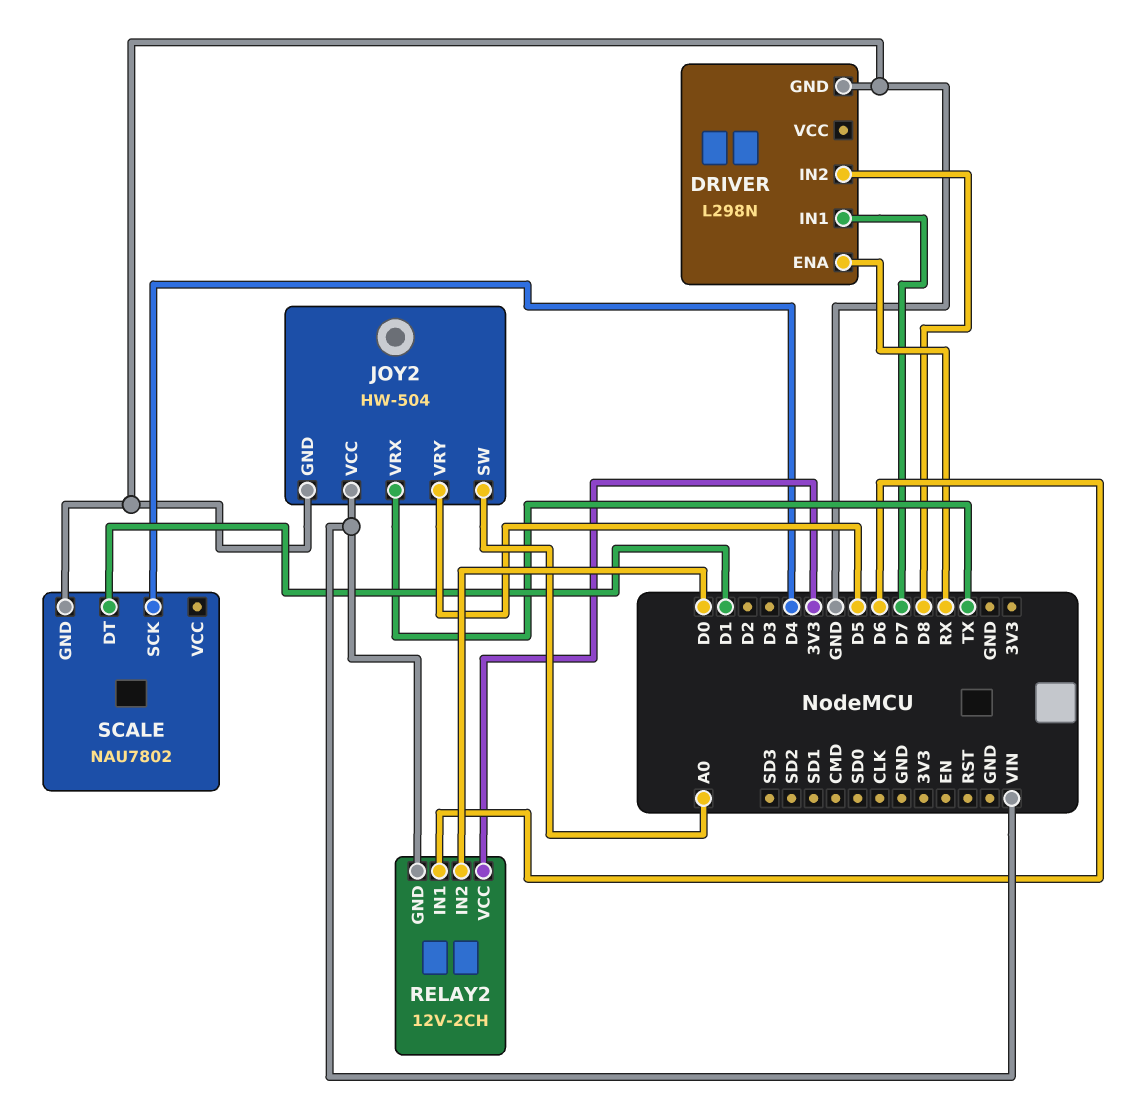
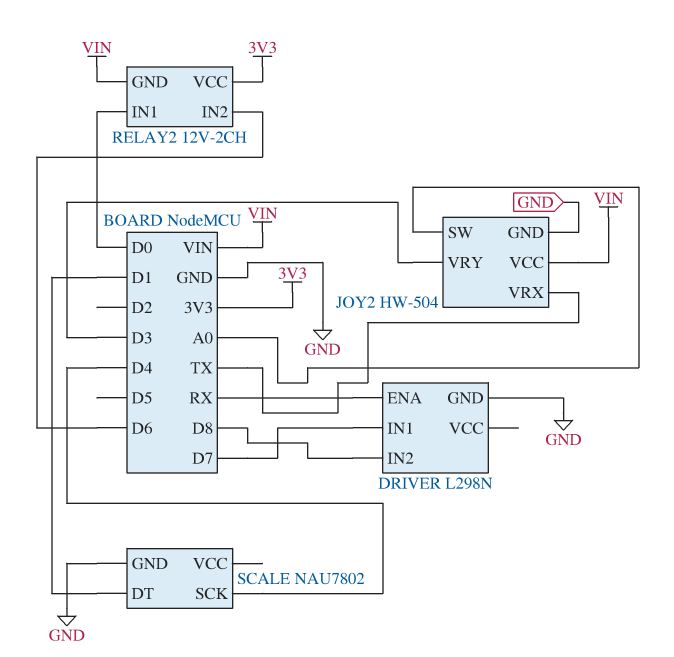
JOY2 pin VRY: D5 -> D3
RELAY2 pin IN1: D6 -> D0
RELAY2 pin IN2: D0 -> D6

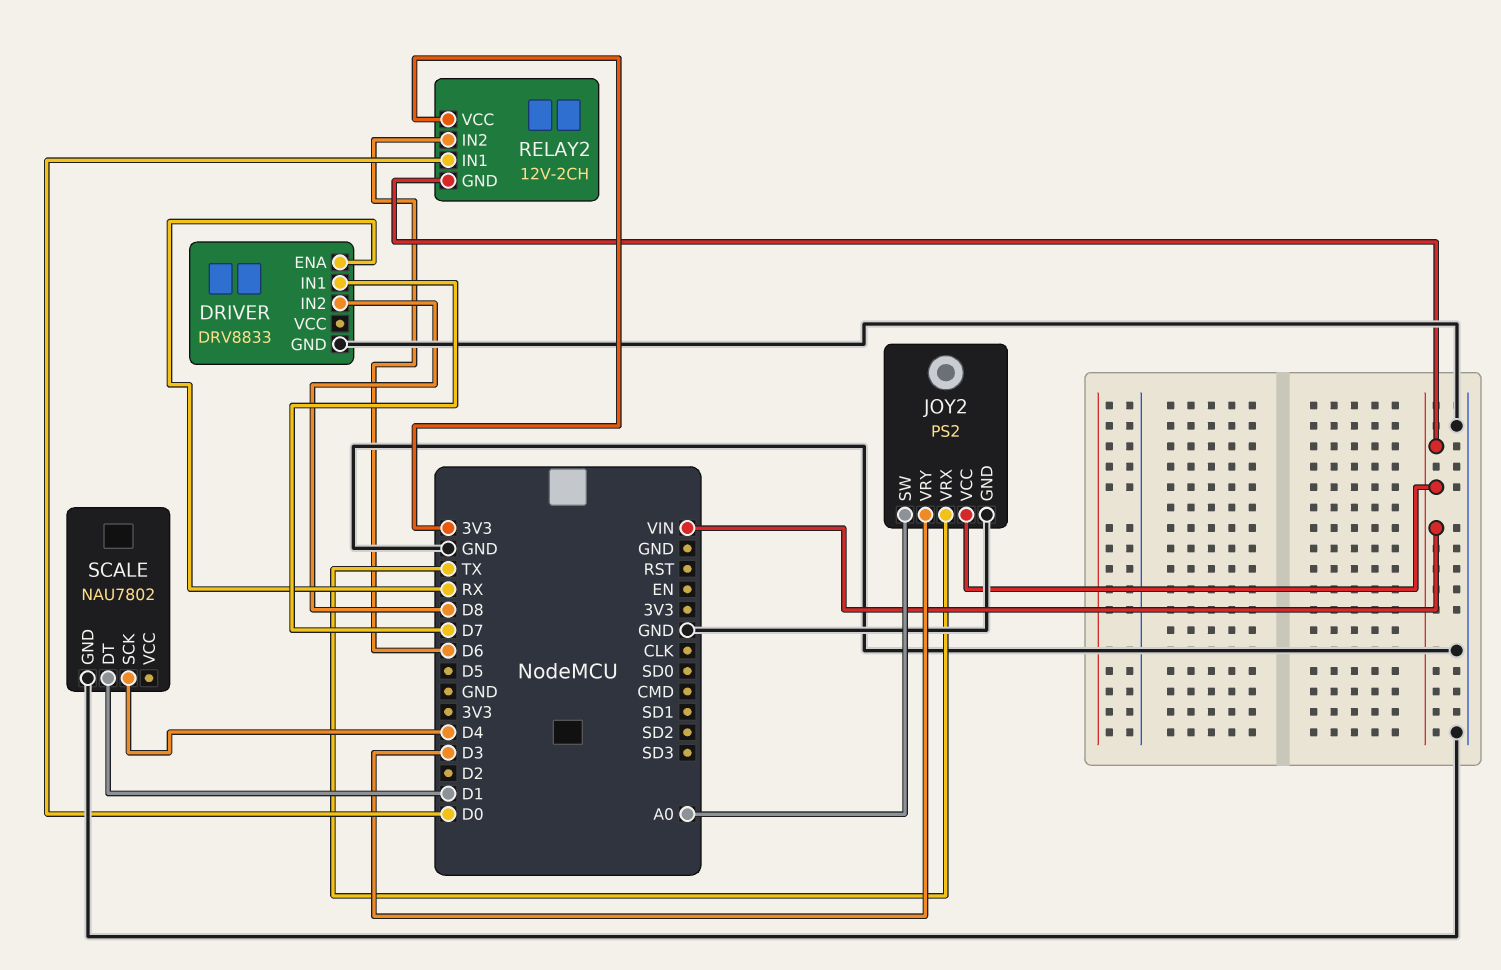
DRIVER: L298N -> DRV8833
JOY2: HW-504 -> PS2

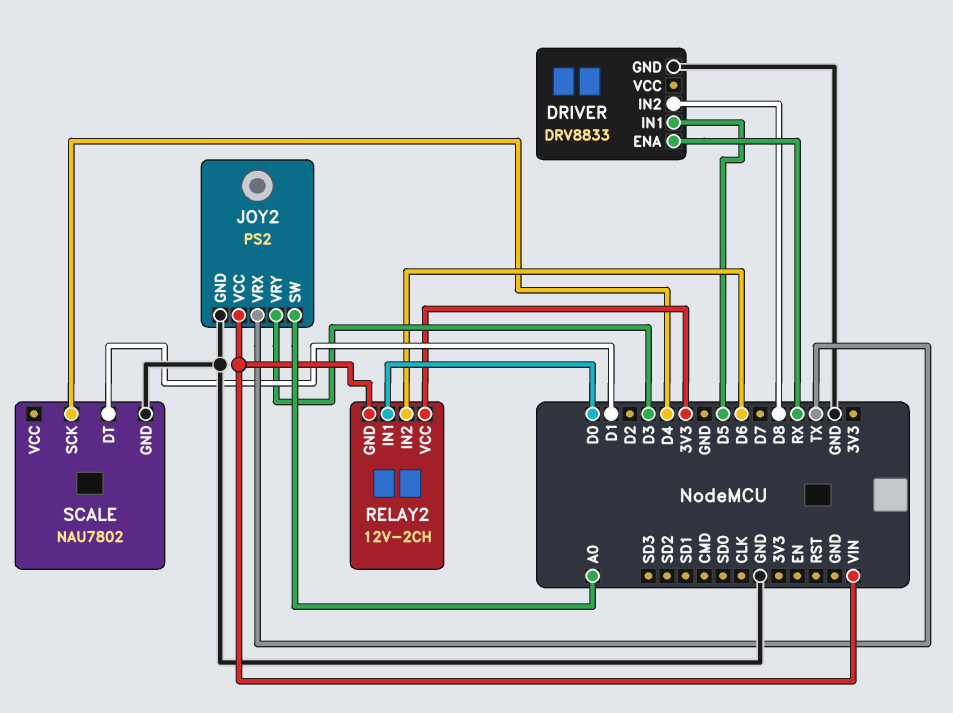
DRIVER pin IN1: D7 -> D5

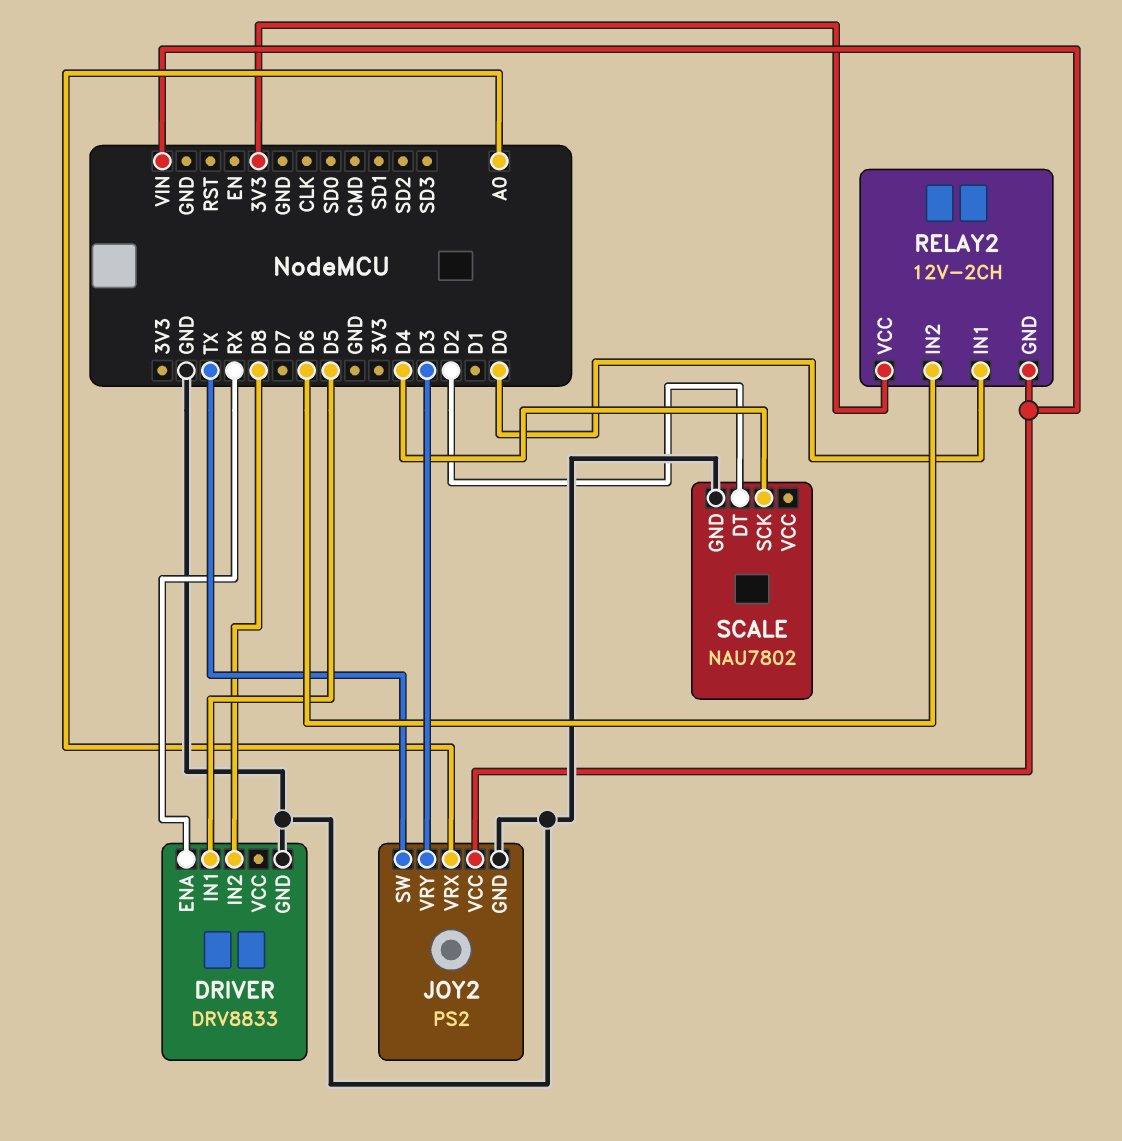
JOY2 pin SW: A0 -> TX
JOY2 pin VRX: TX -> A0
SCALE pin DT: D1 -> D2

